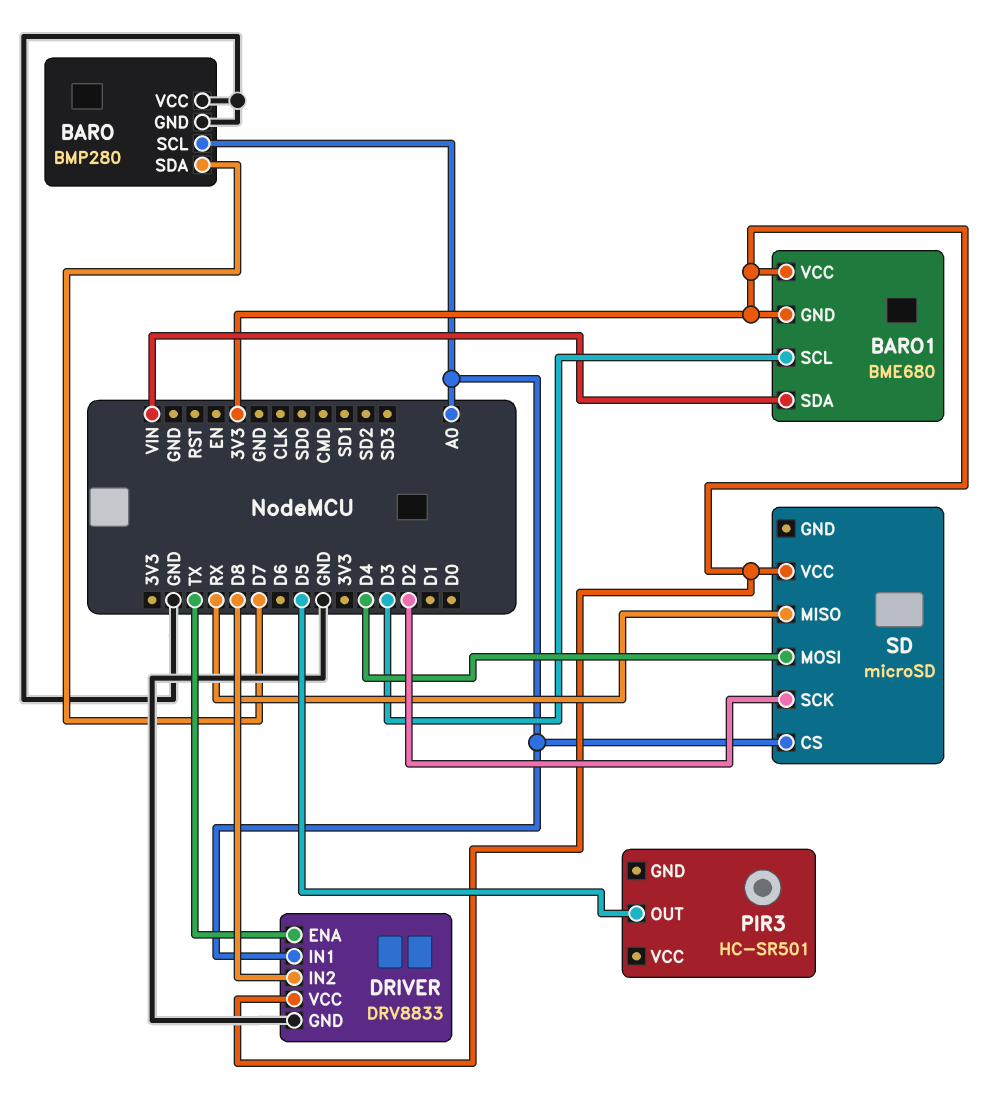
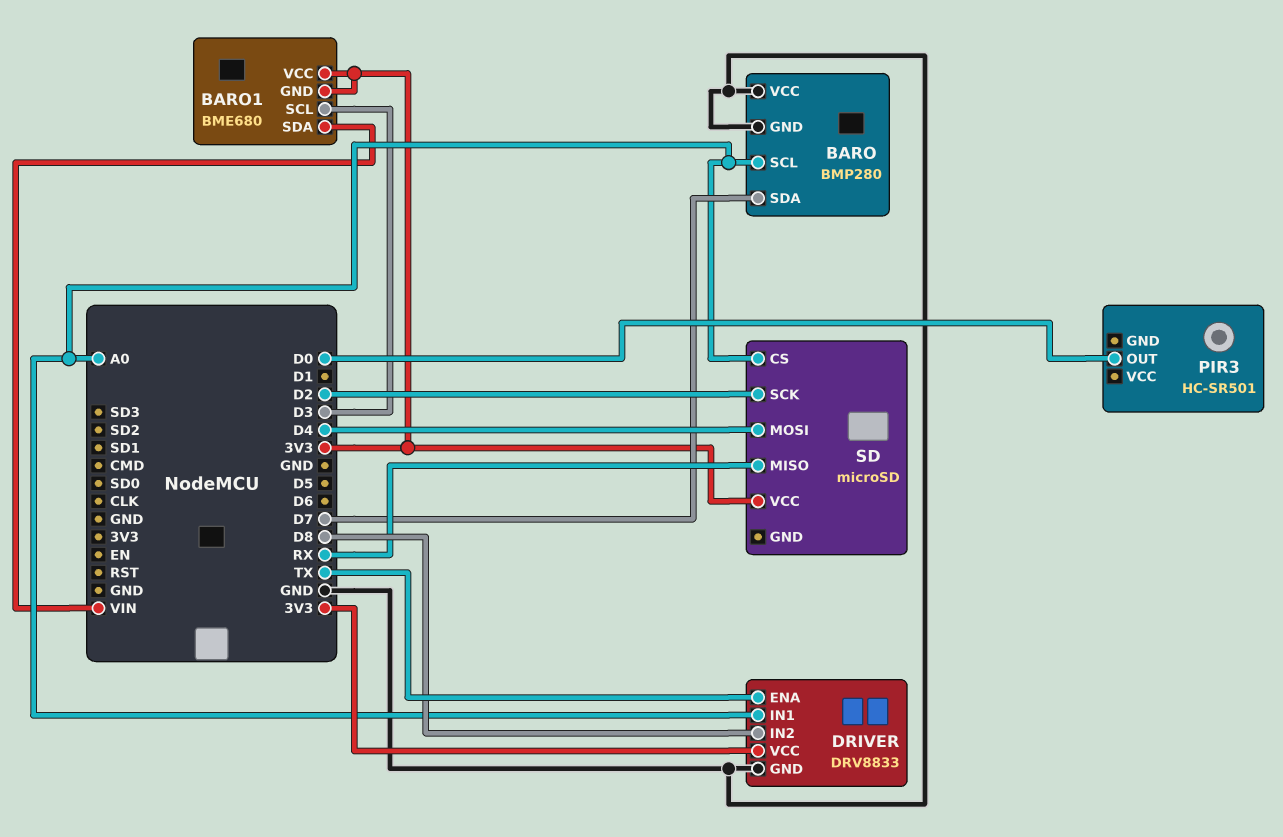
PIR3 pin OUT: D5 -> D0

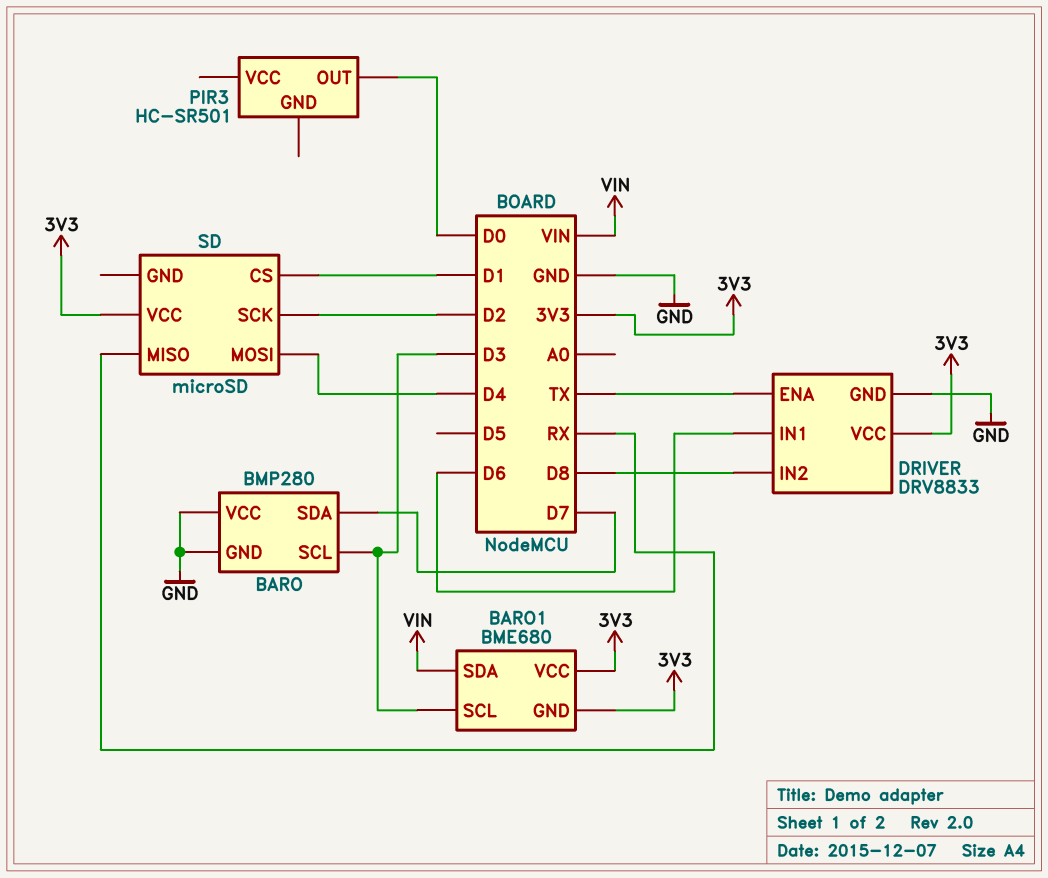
BARO pin SCL: A0 -> D3
DRIVER pin IN1: A0 -> D6
SD pin CS: A0 -> D1

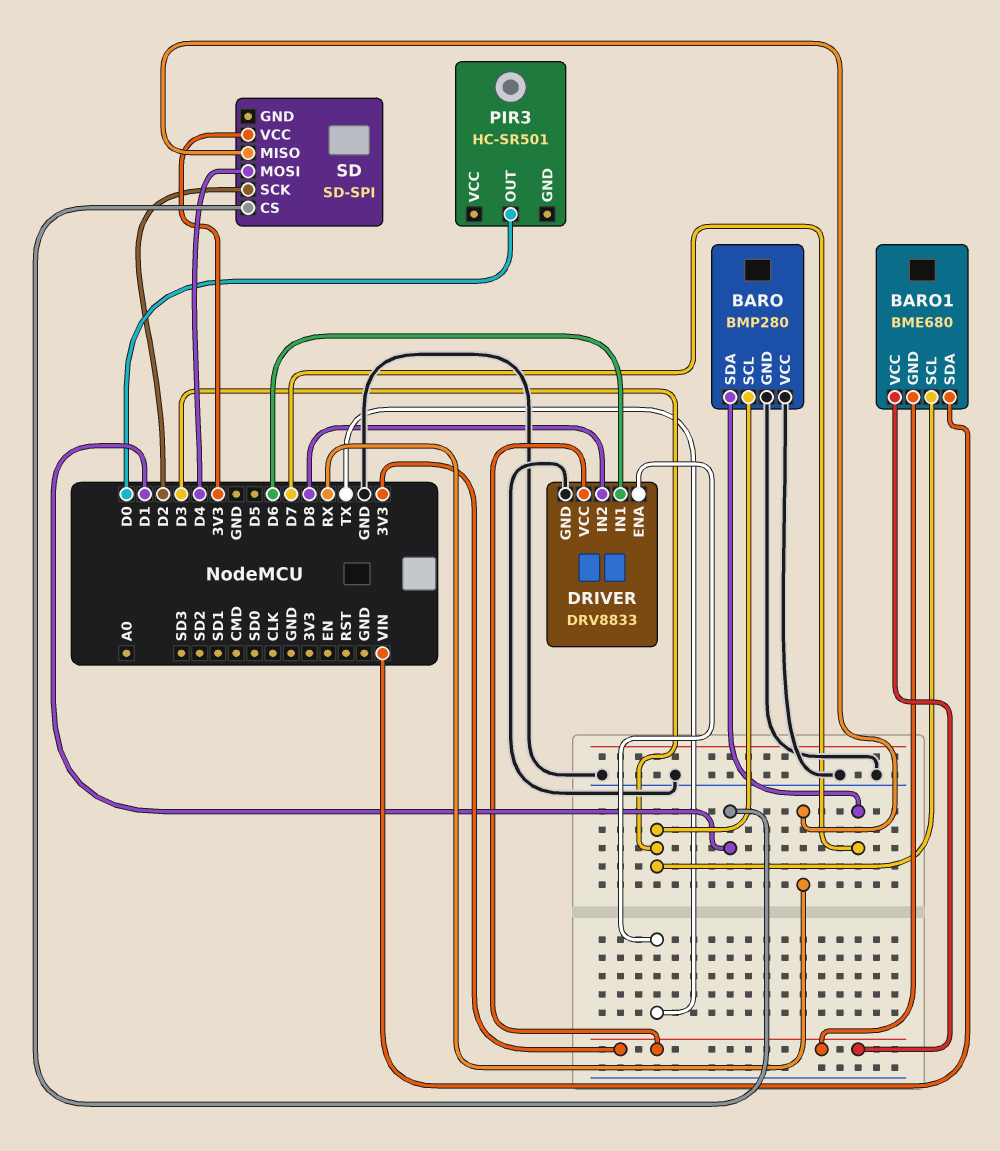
SD: microSD -> SD-SPI

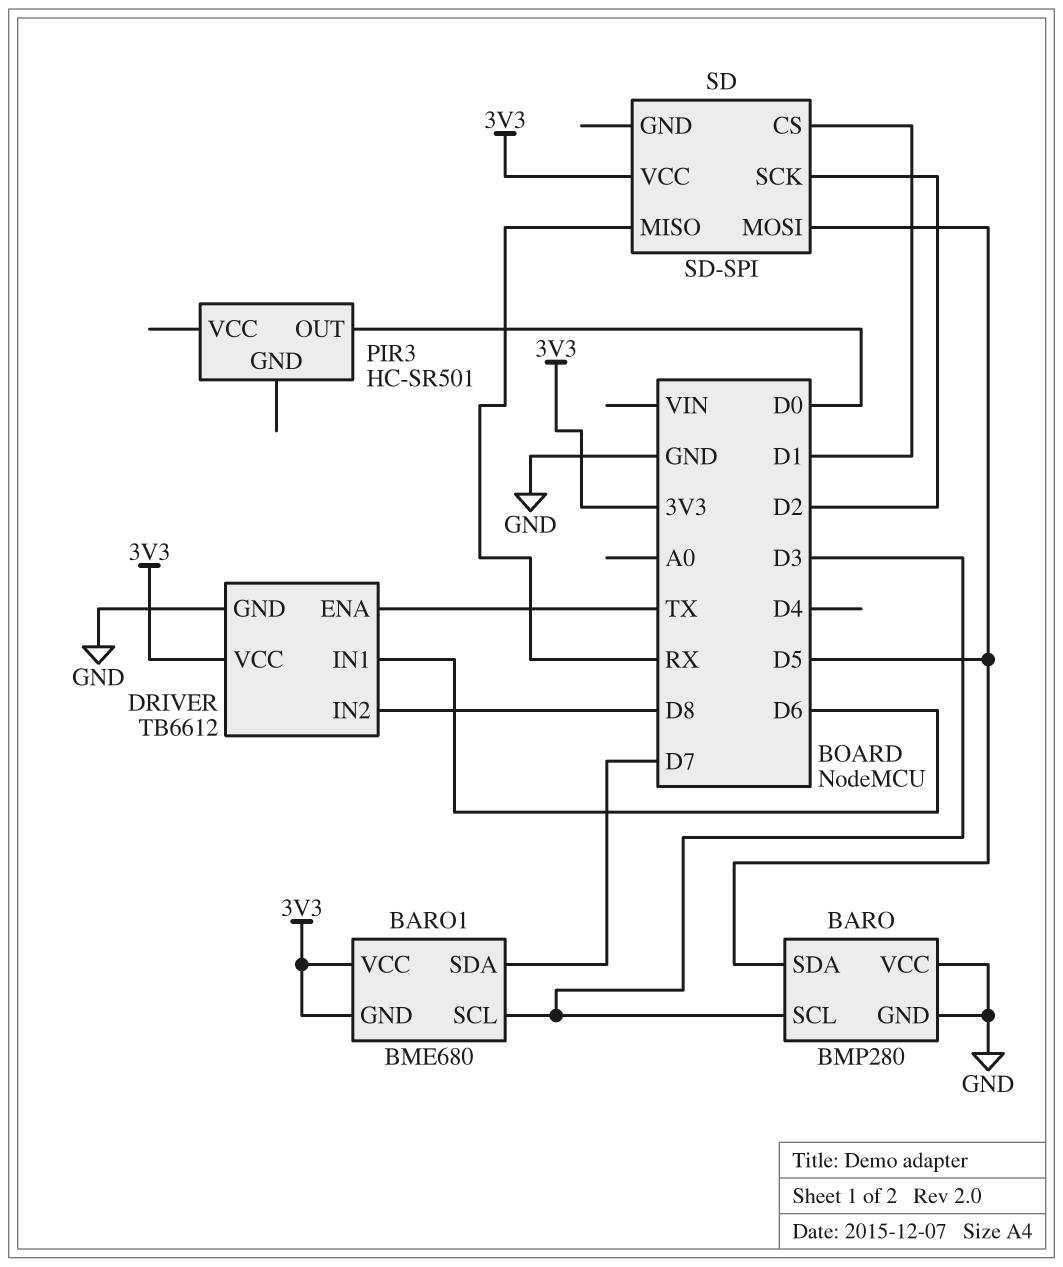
BARO pin SDA: D7 -> D5
BARO1 pin SDA: VIN -> D7
DRIVER: DRV8833 -> TB6612
SD pin MOSI: D4 -> D5

